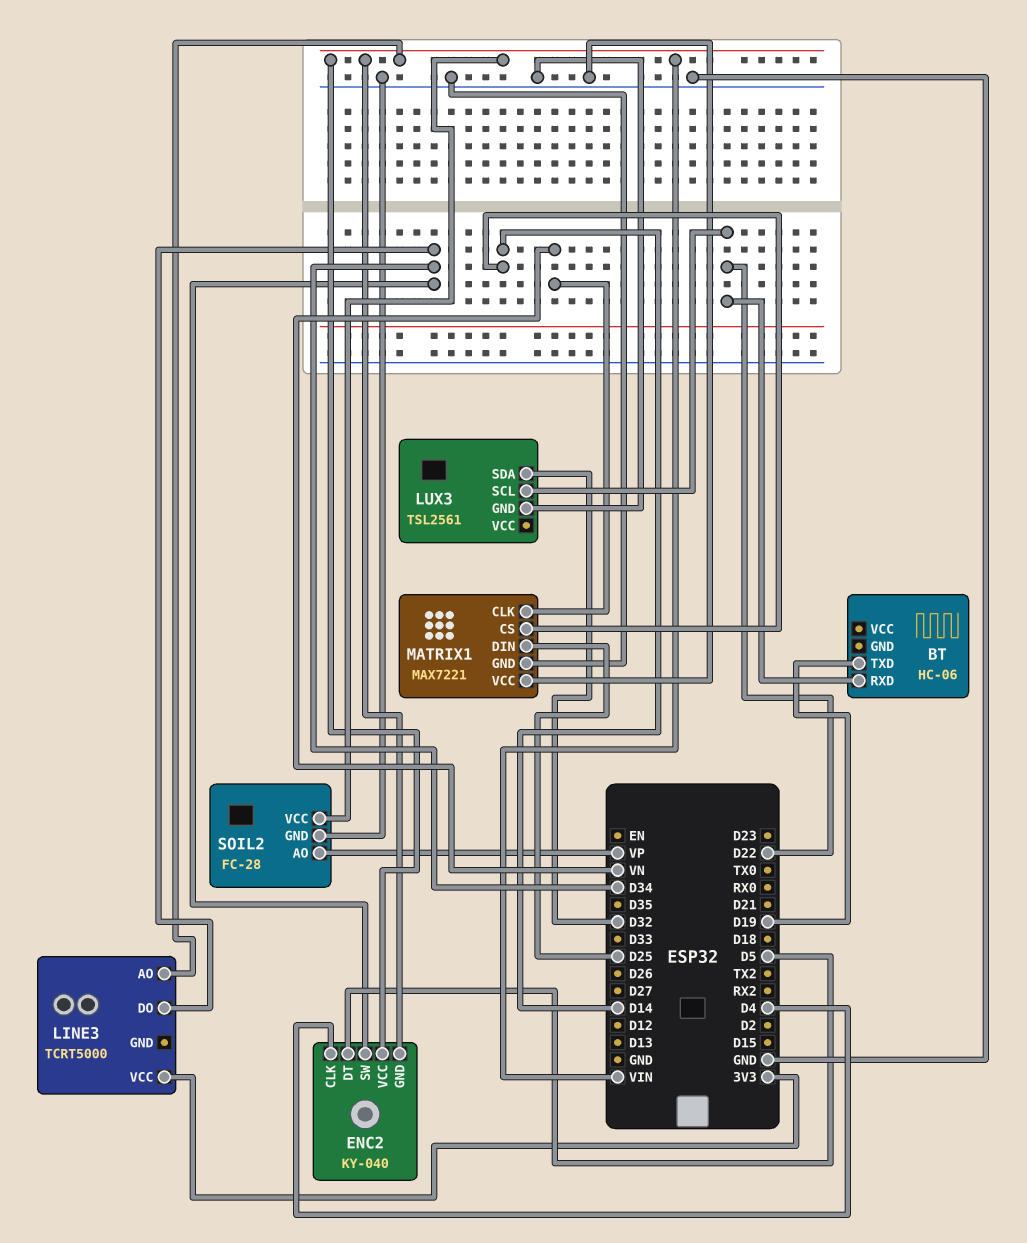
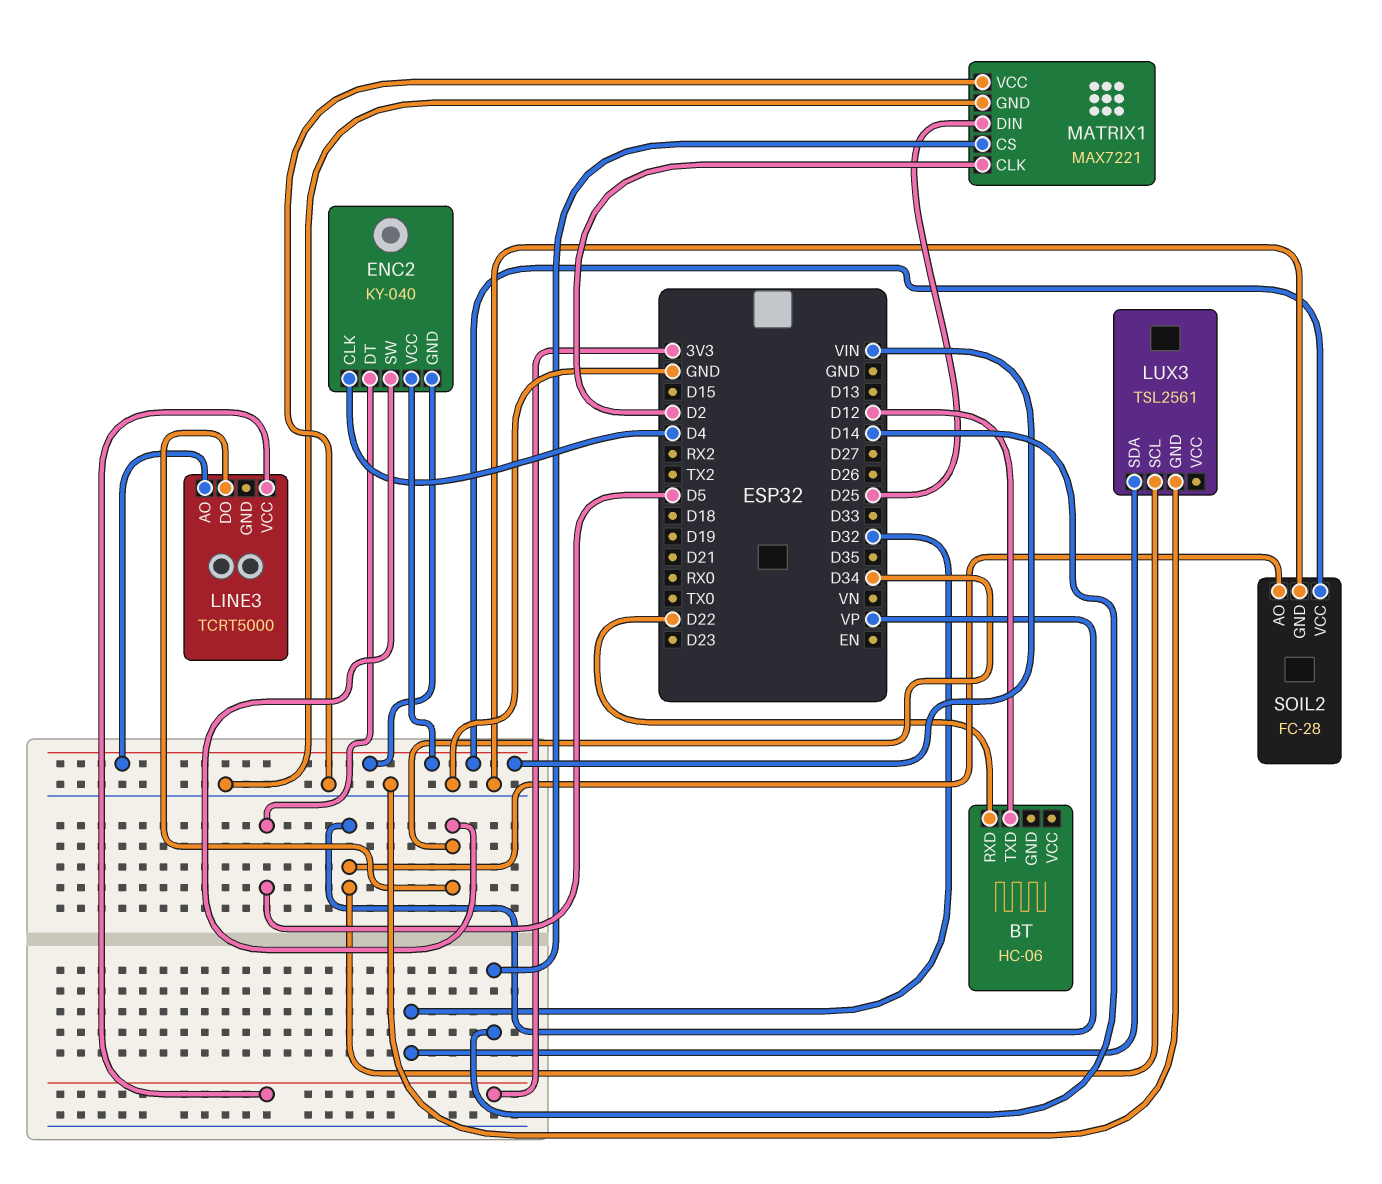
BT pin TXD: D19 -> D12
LUX3 pin SCL: D22 -> VP
MATRIX1 pin CLK: VN -> D2

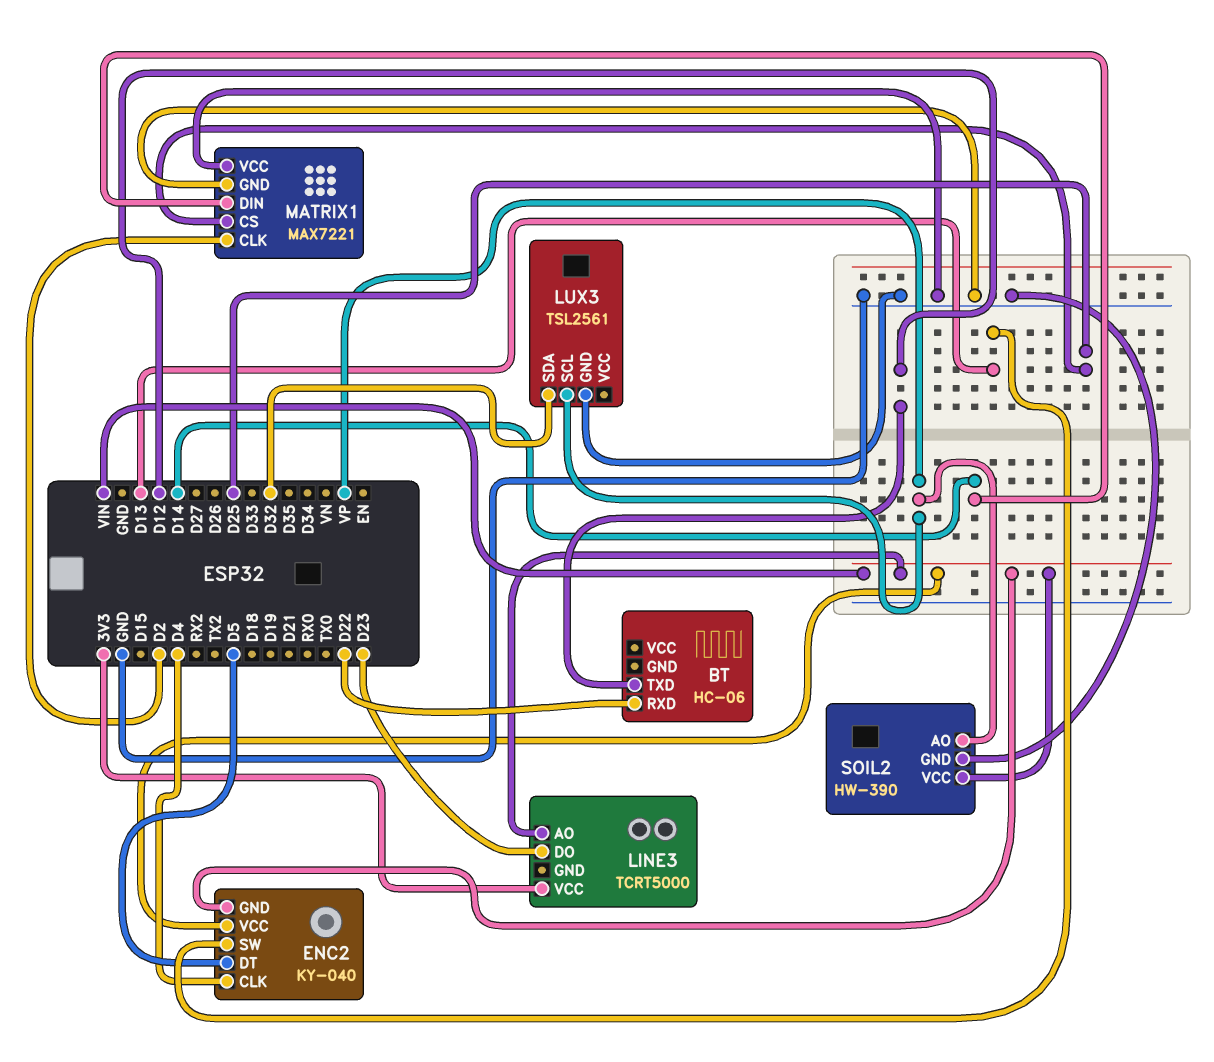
ENC2 pin SW: D34 -> D13
LINE3 pin DO: D34 -> D23
MATRIX1 pin CS: D14 -> D25
MATRIX1 pin DIN: D25 -> D14
SOIL2: FC-28 -> HW-390

